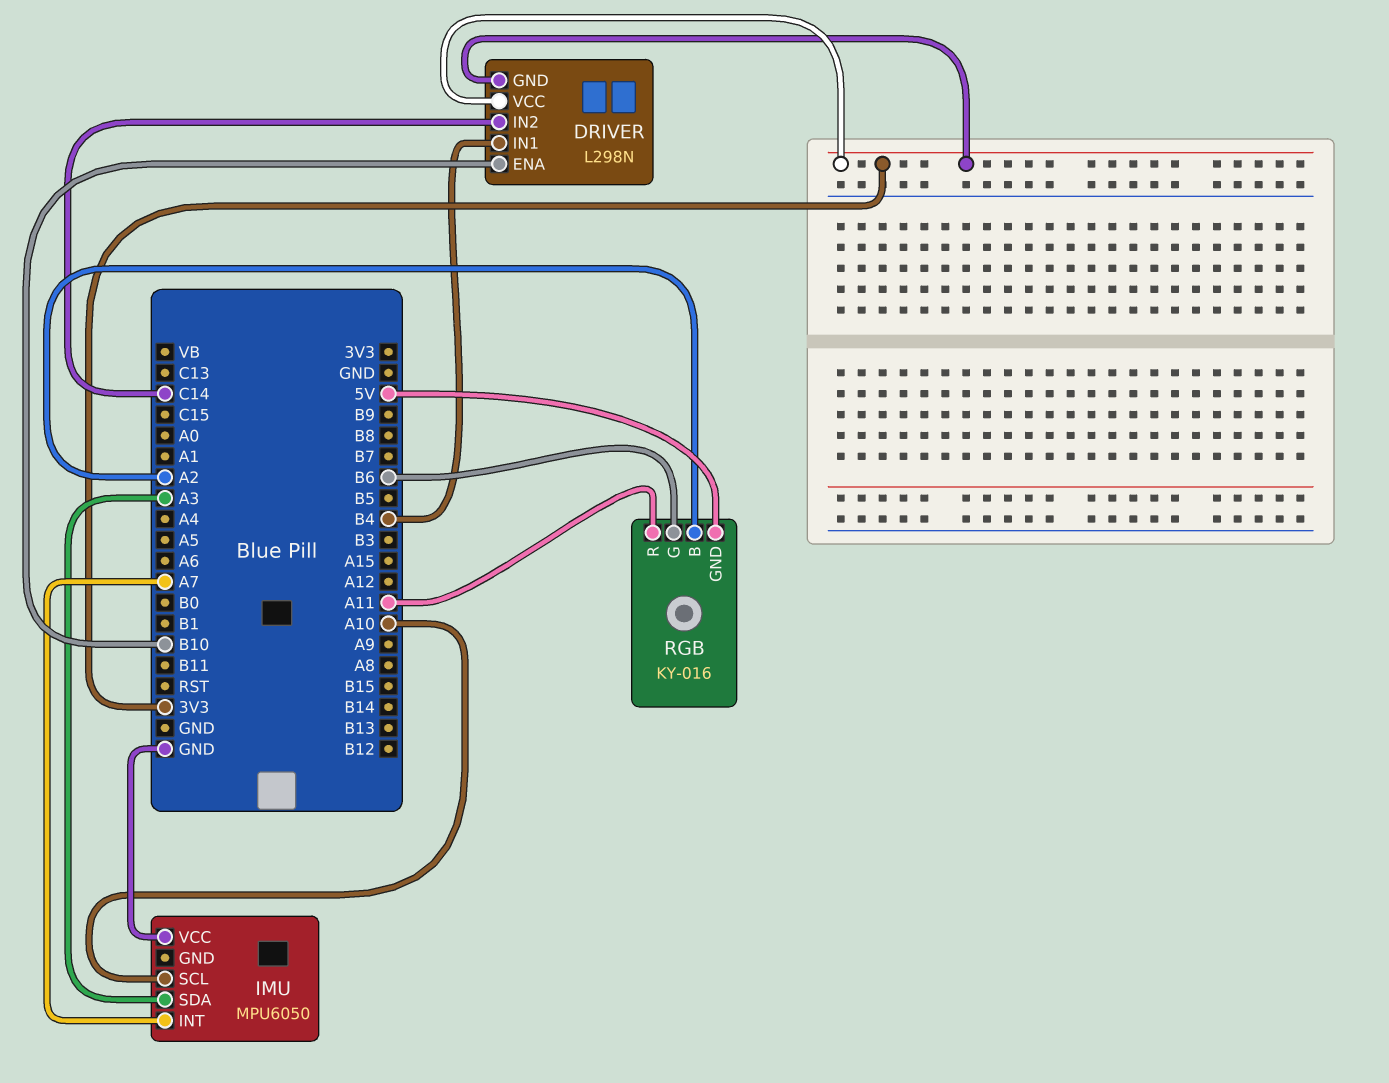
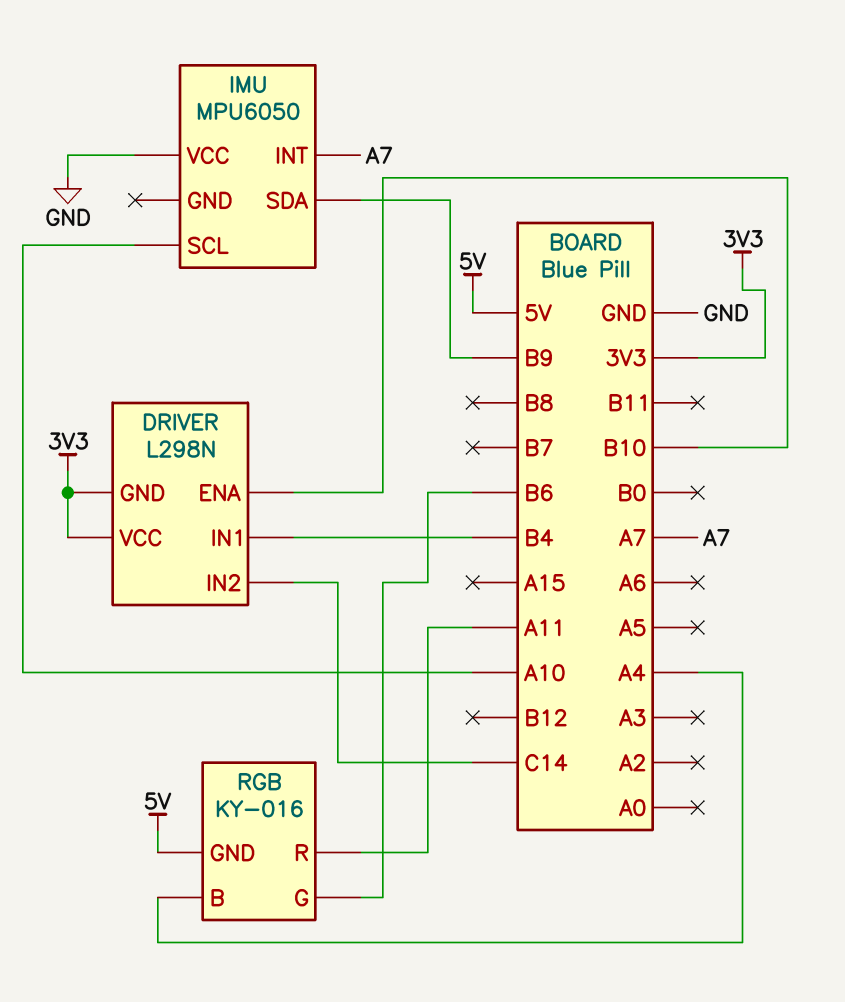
IMU pin SDA: A3 -> B9
RGB pin B: A2 -> A4

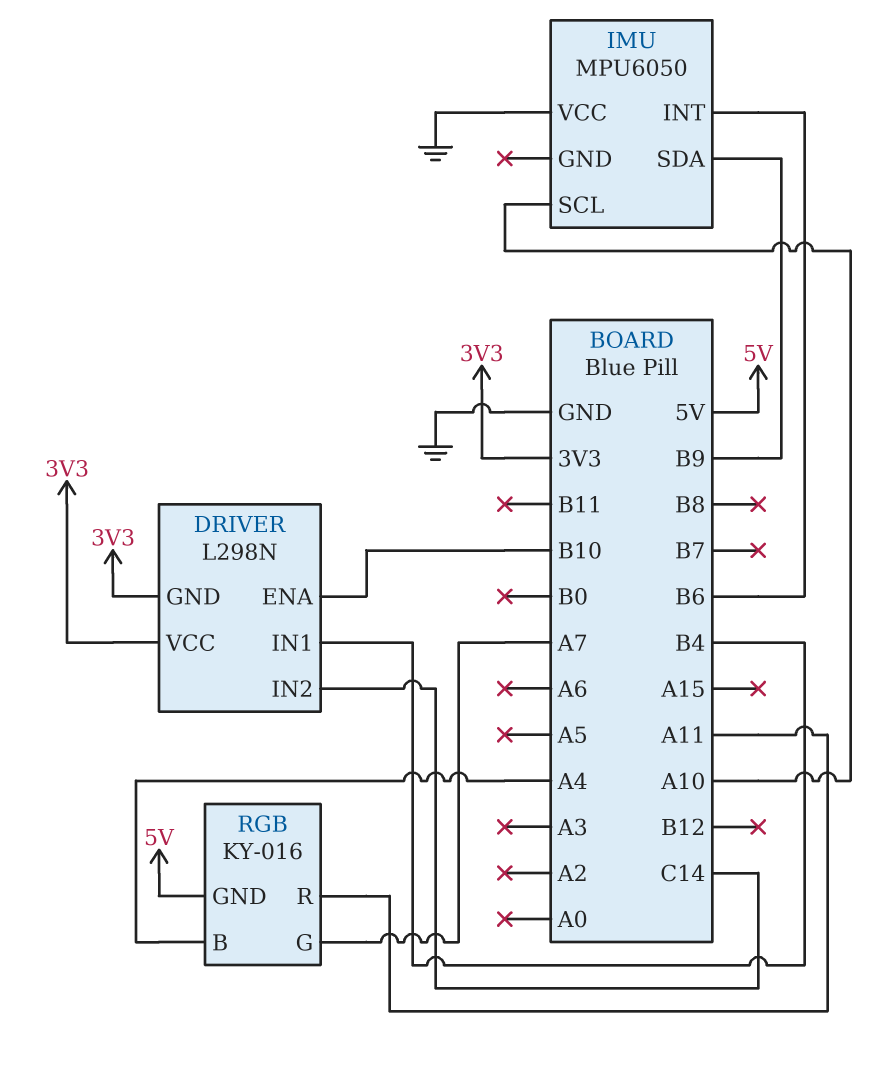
IMU pin INT: A7 -> B6
RGB pin G: B6 -> A7

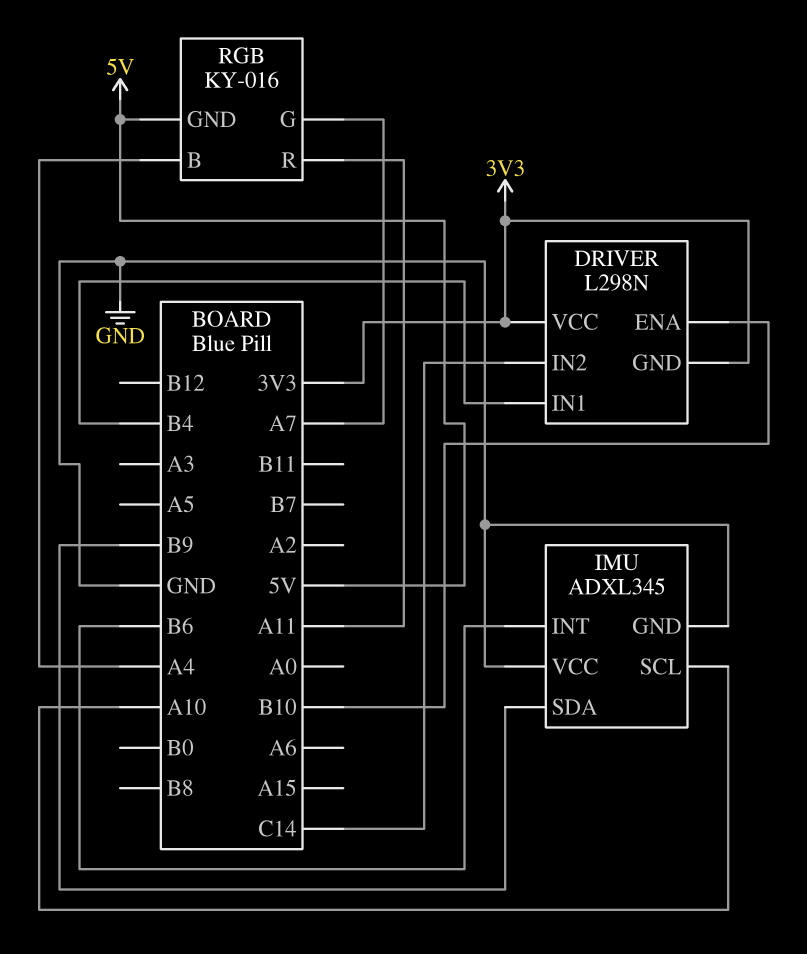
IMU: MPU6050 -> ADXL345
IMU pin GND: none -> GND

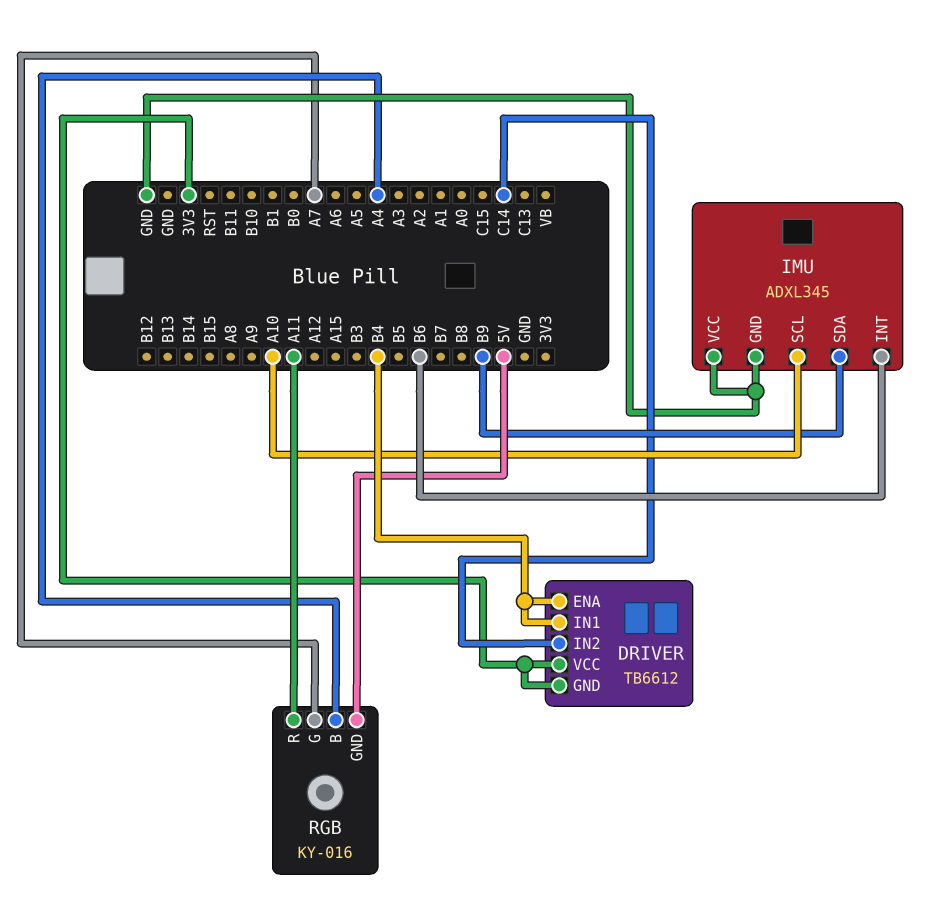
DRIVER: L298N -> TB6612
DRIVER pin ENA: B10 -> B4

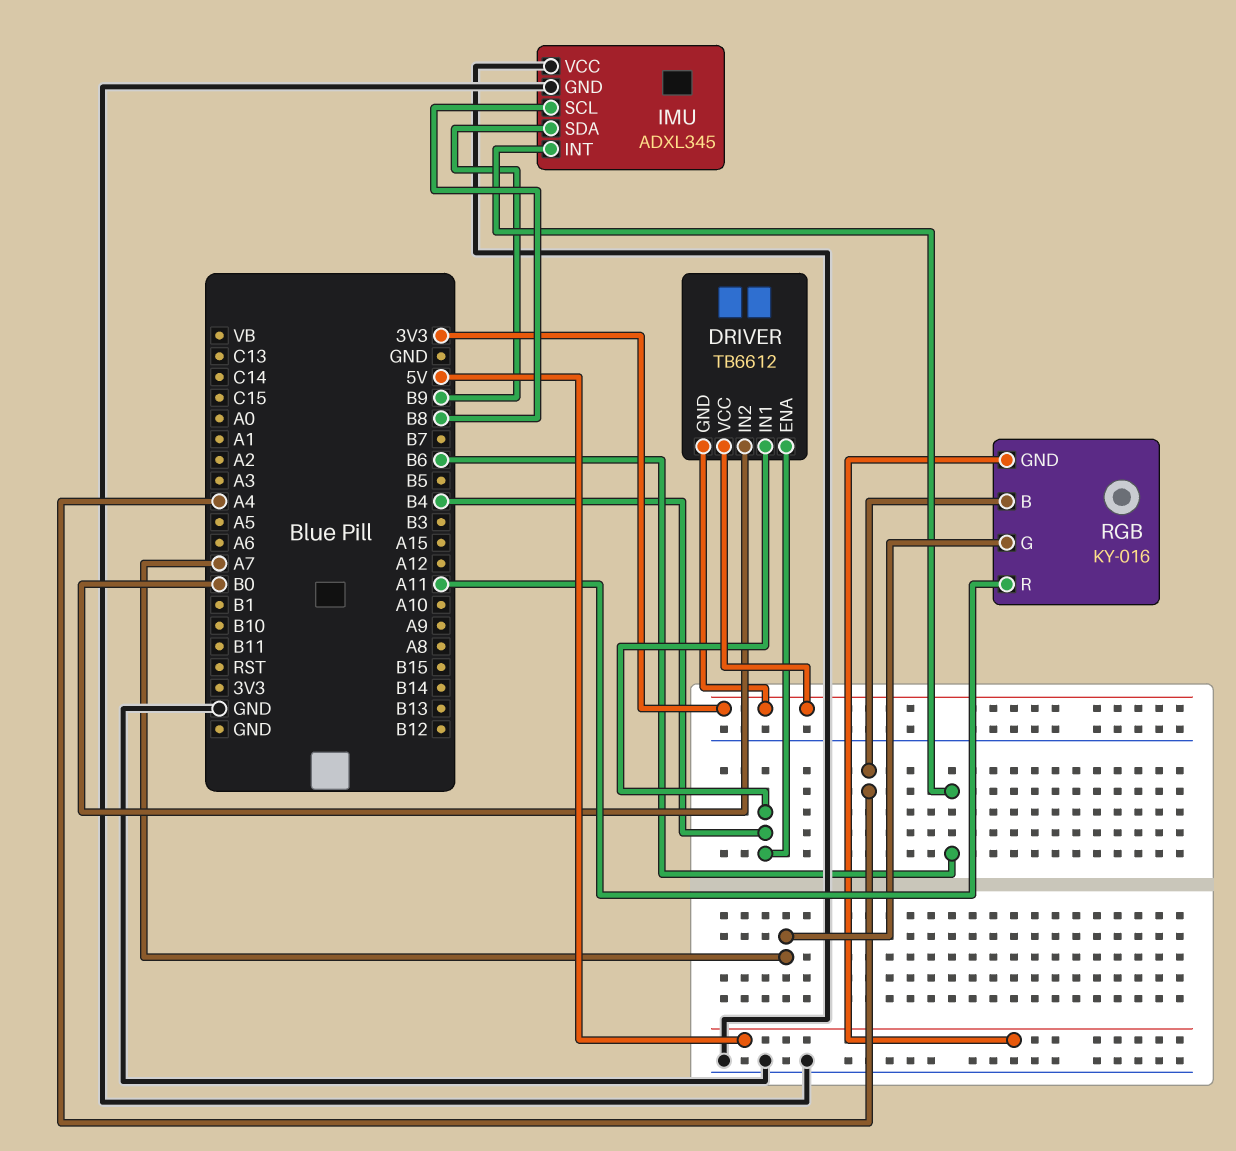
DRIVER pin IN2: C14 -> B0
IMU pin SCL: A10 -> B8

